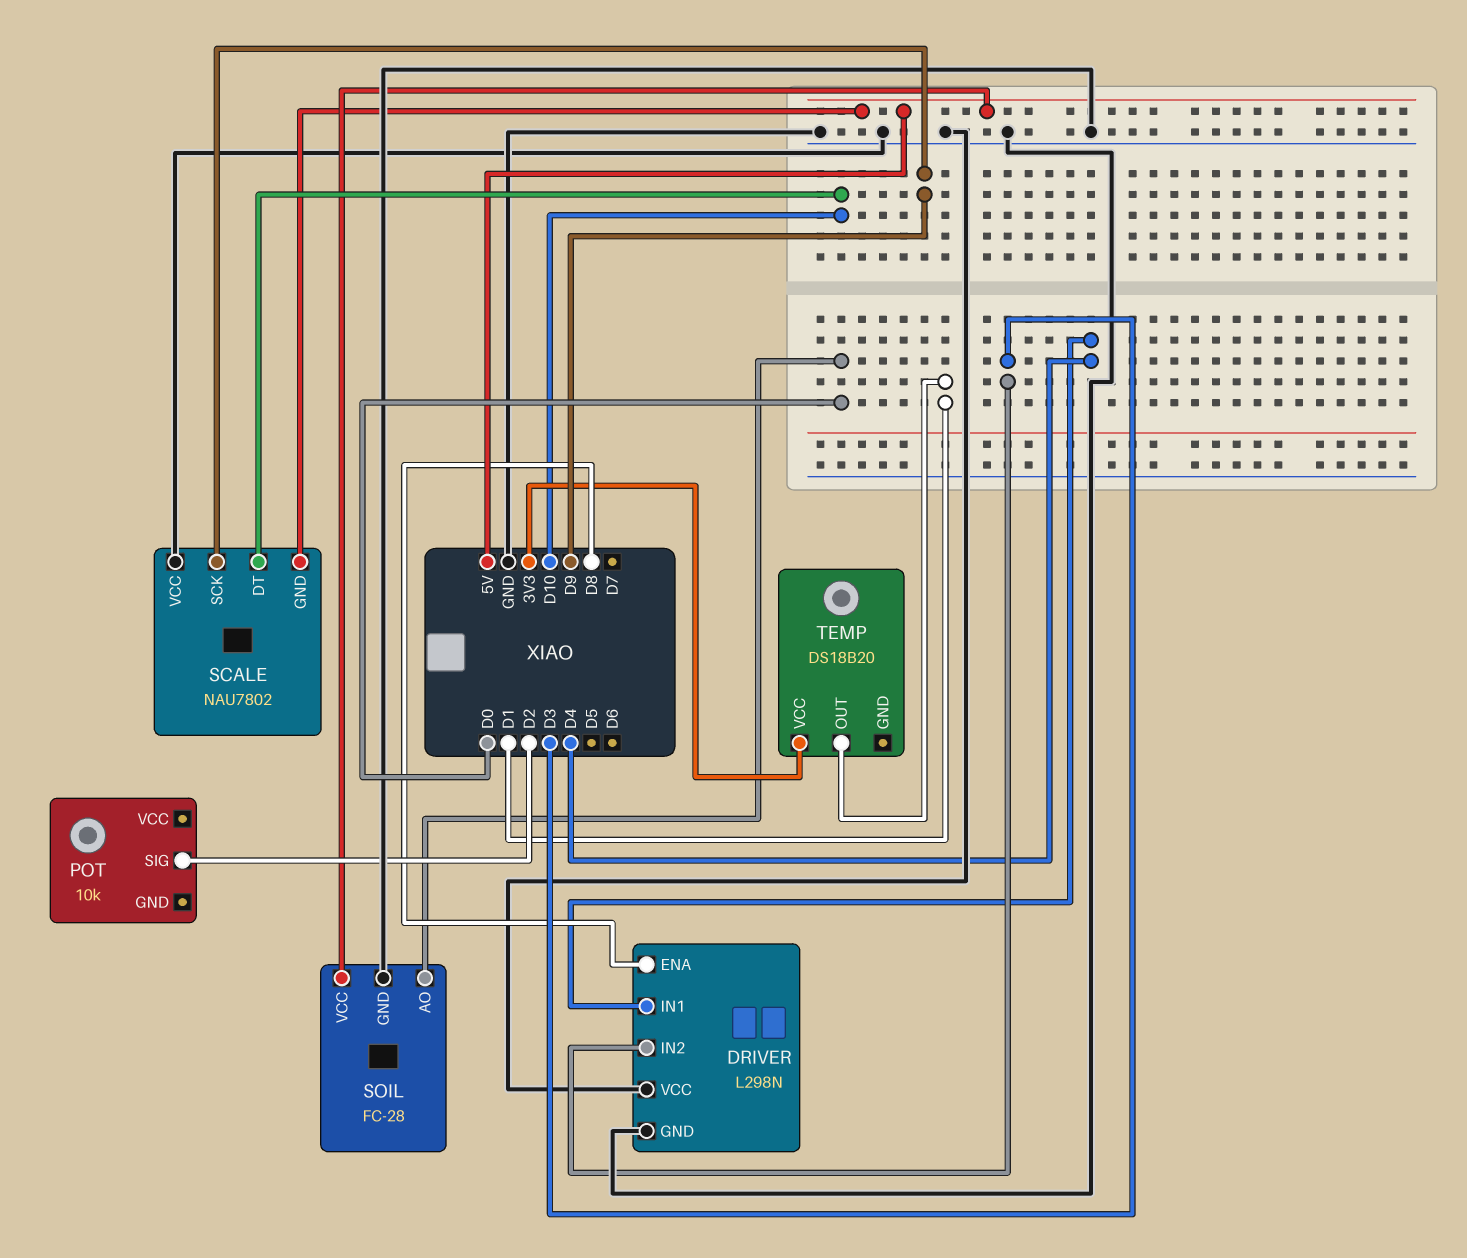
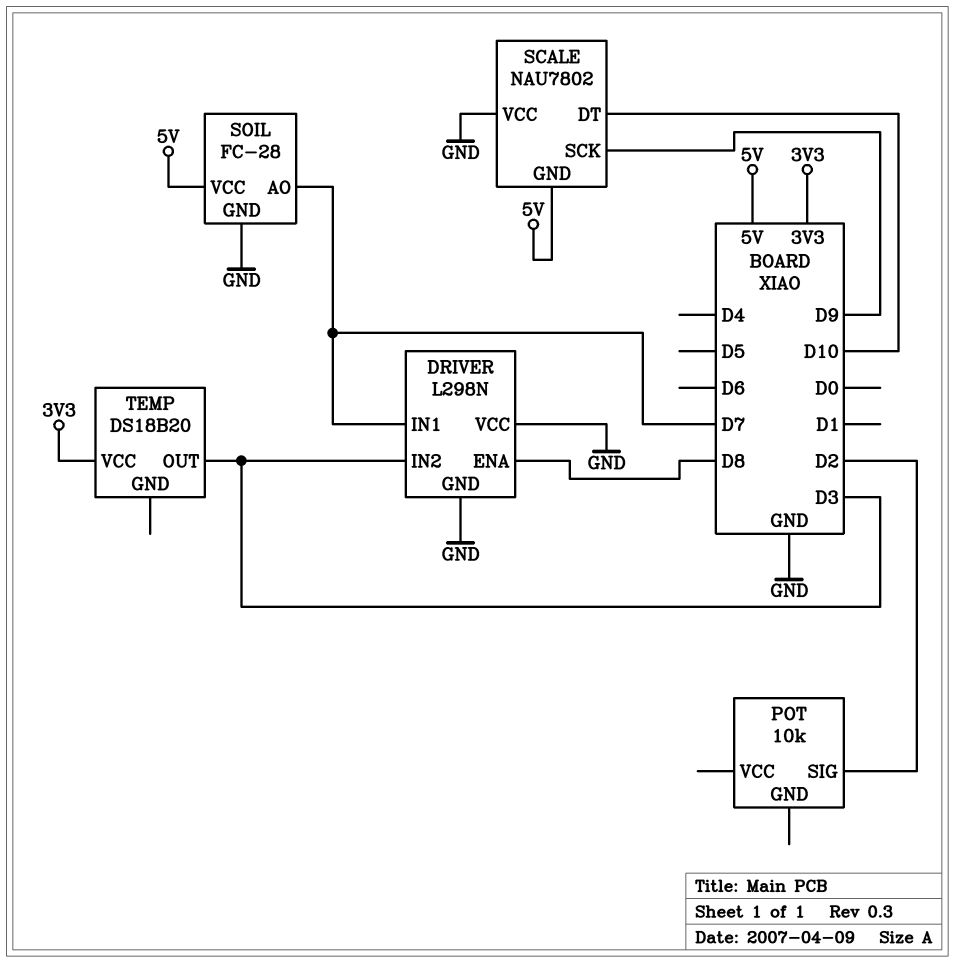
DRIVER pin IN1: D4 -> D7
SOIL pin AO: D0 -> D7
TEMP pin OUT: D1 -> D3

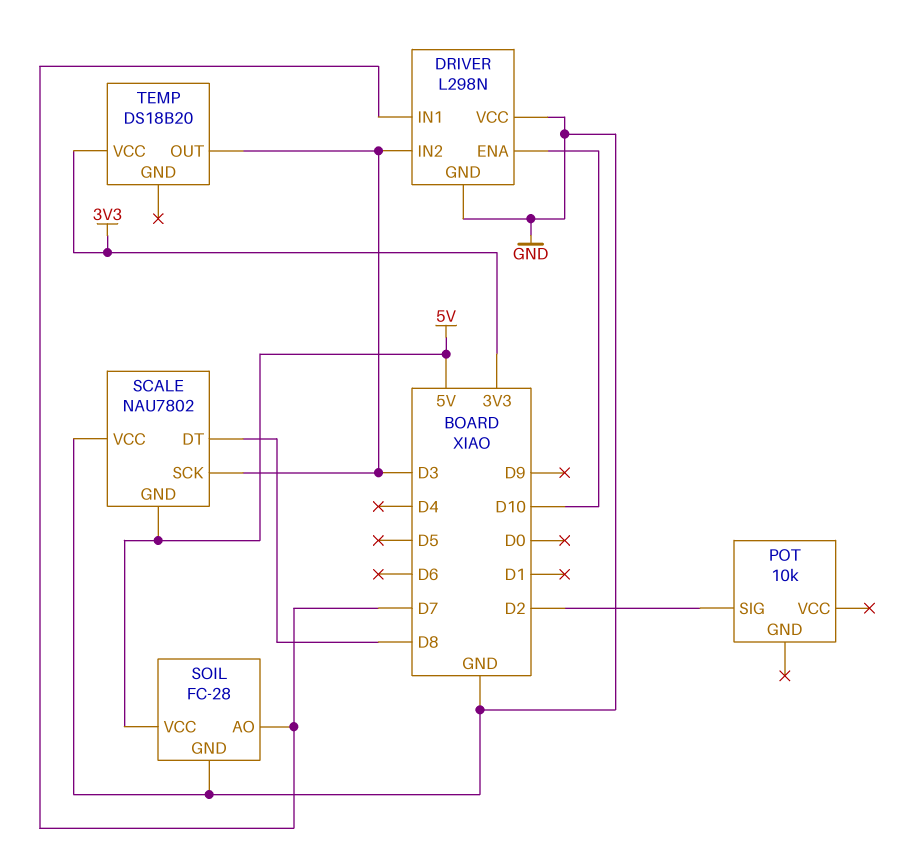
DRIVER pin ENA: D8 -> D10
SCALE pin DT: D10 -> D8
SCALE pin SCK: D9 -> D3

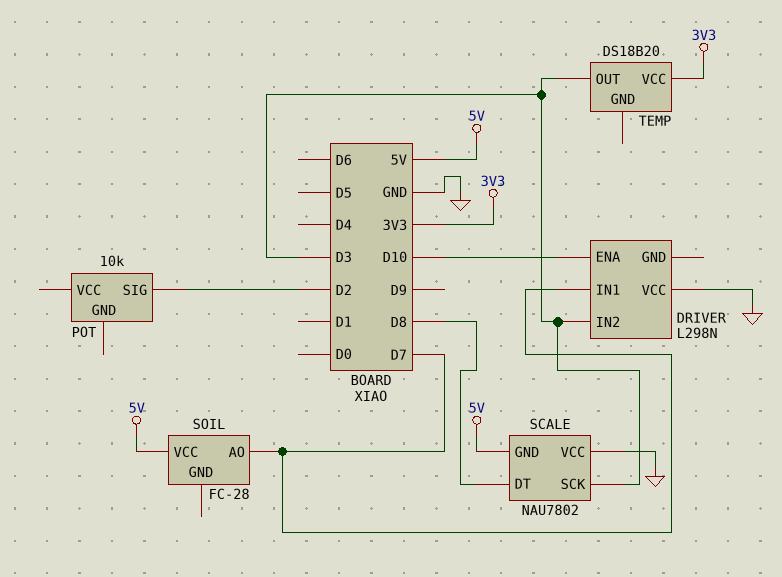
DRIVER pin GND: GND -> none
SOIL pin GND: GND -> none

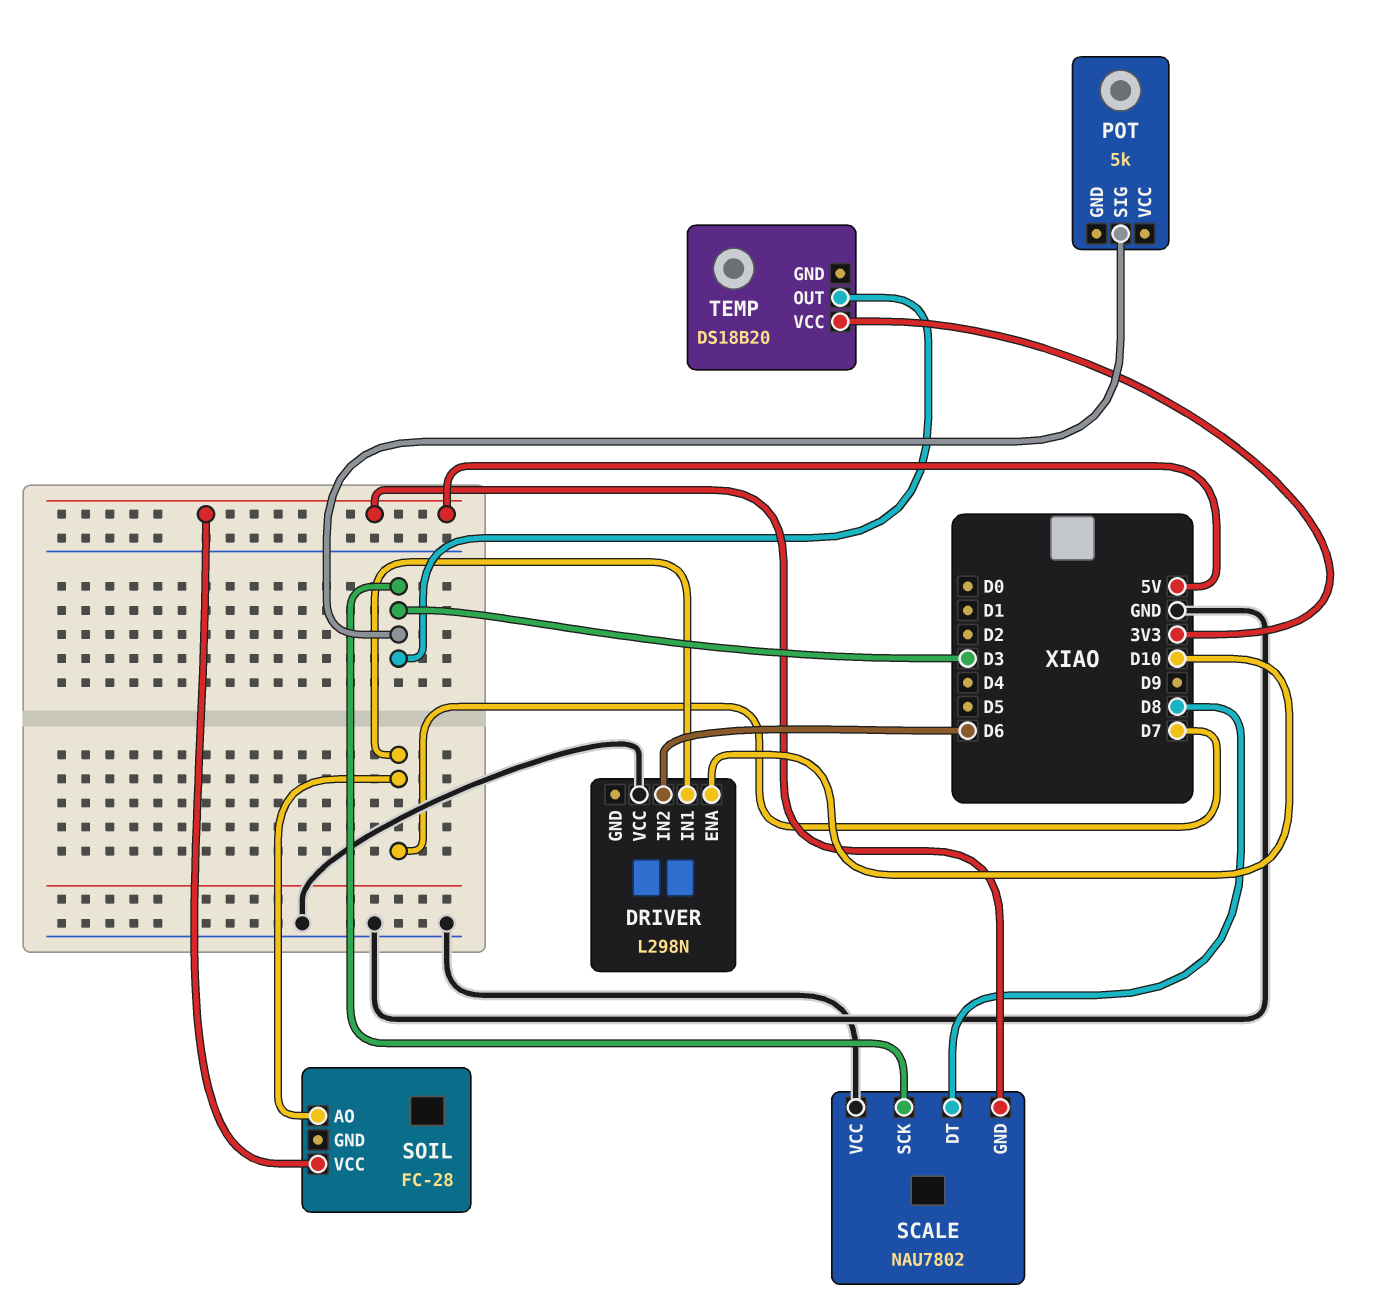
DRIVER pin IN2: D3 -> D6
POT: 10k -> 5k
POT pin SIG: D2 -> D3

